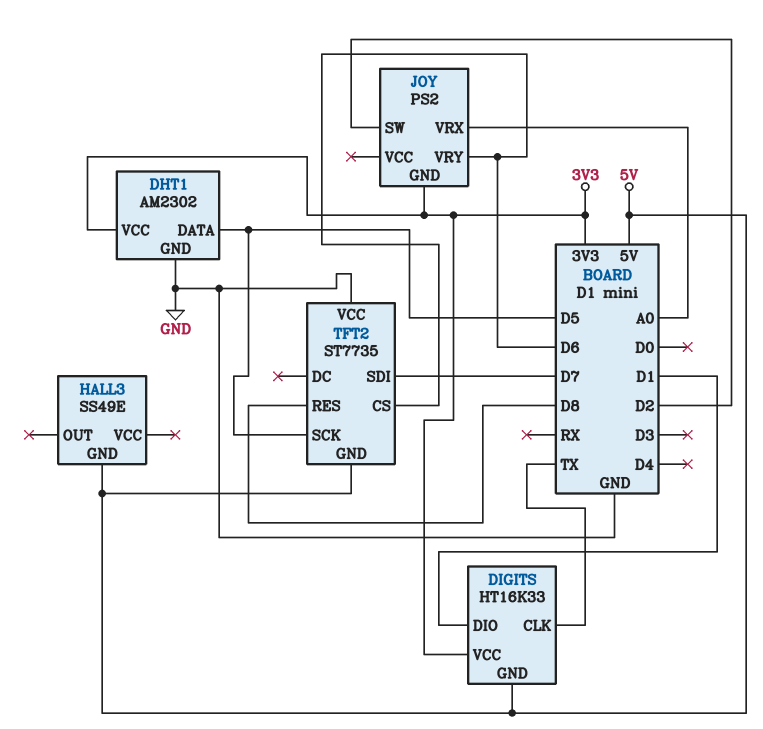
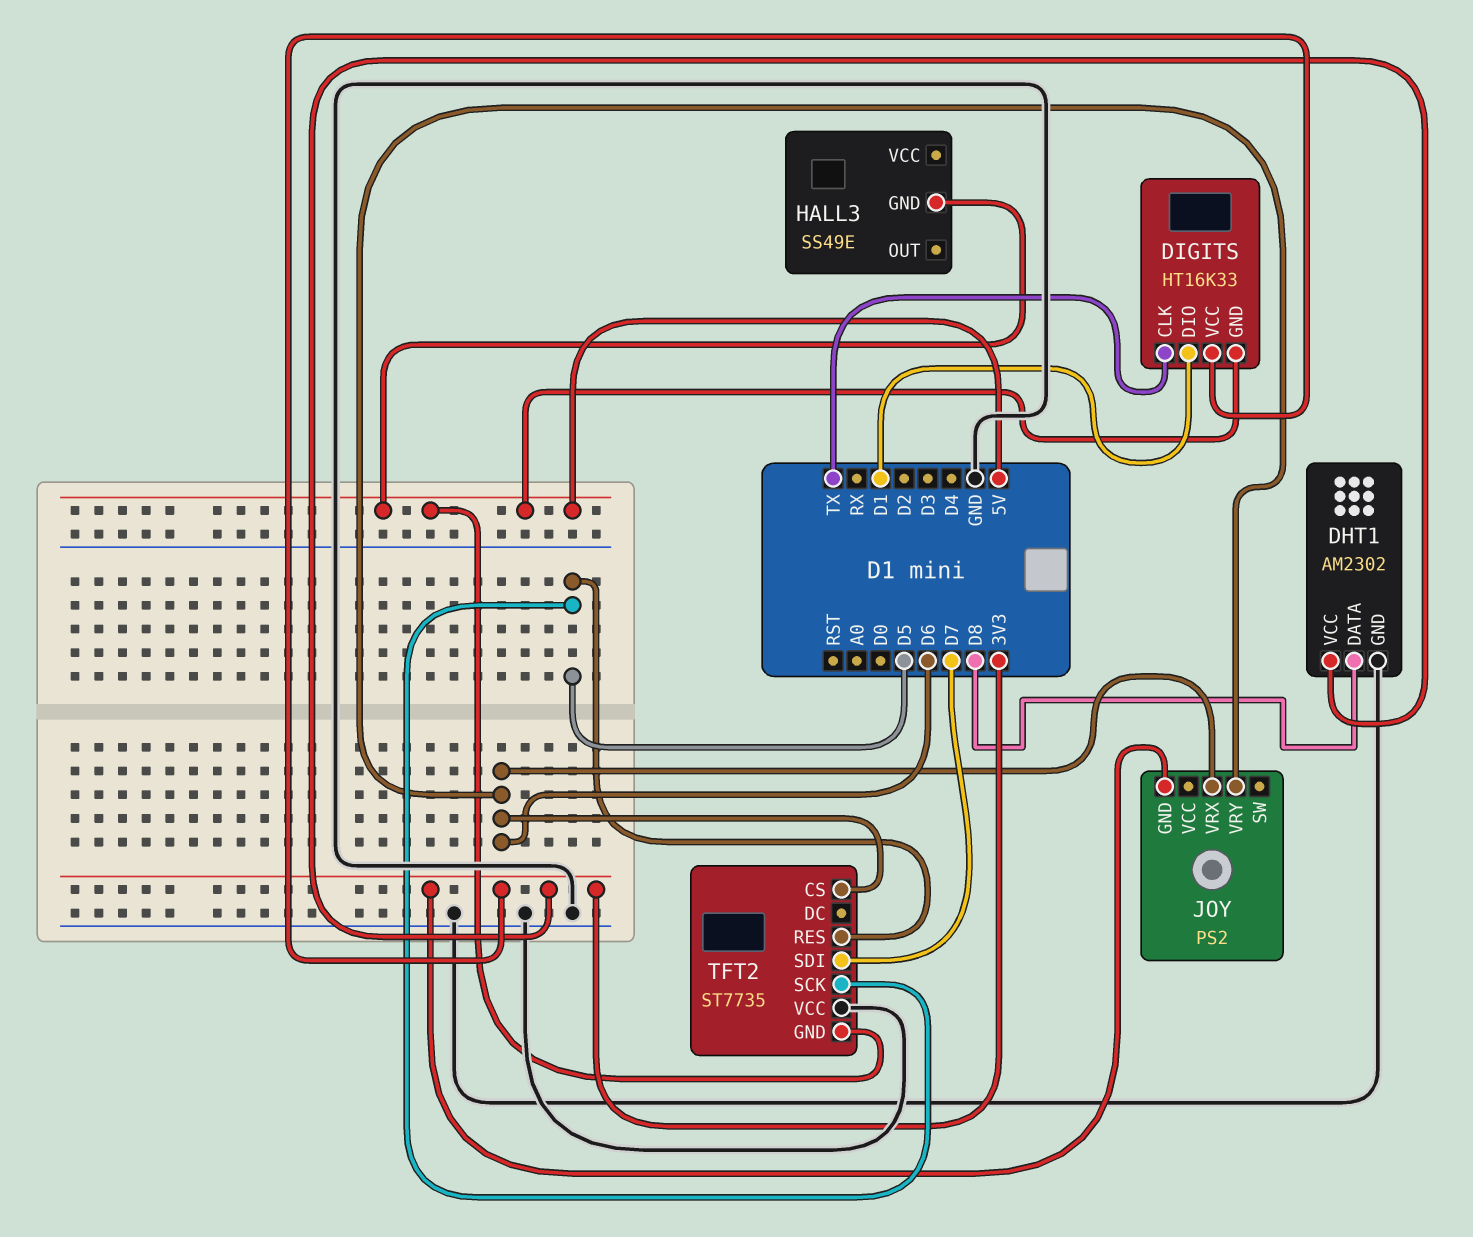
DHT1 pin DATA: D5 -> D8
JOY pin SW: D2 -> none
JOY pin VRX: A0 -> D6
TFT2 pin RES: D8 -> D5

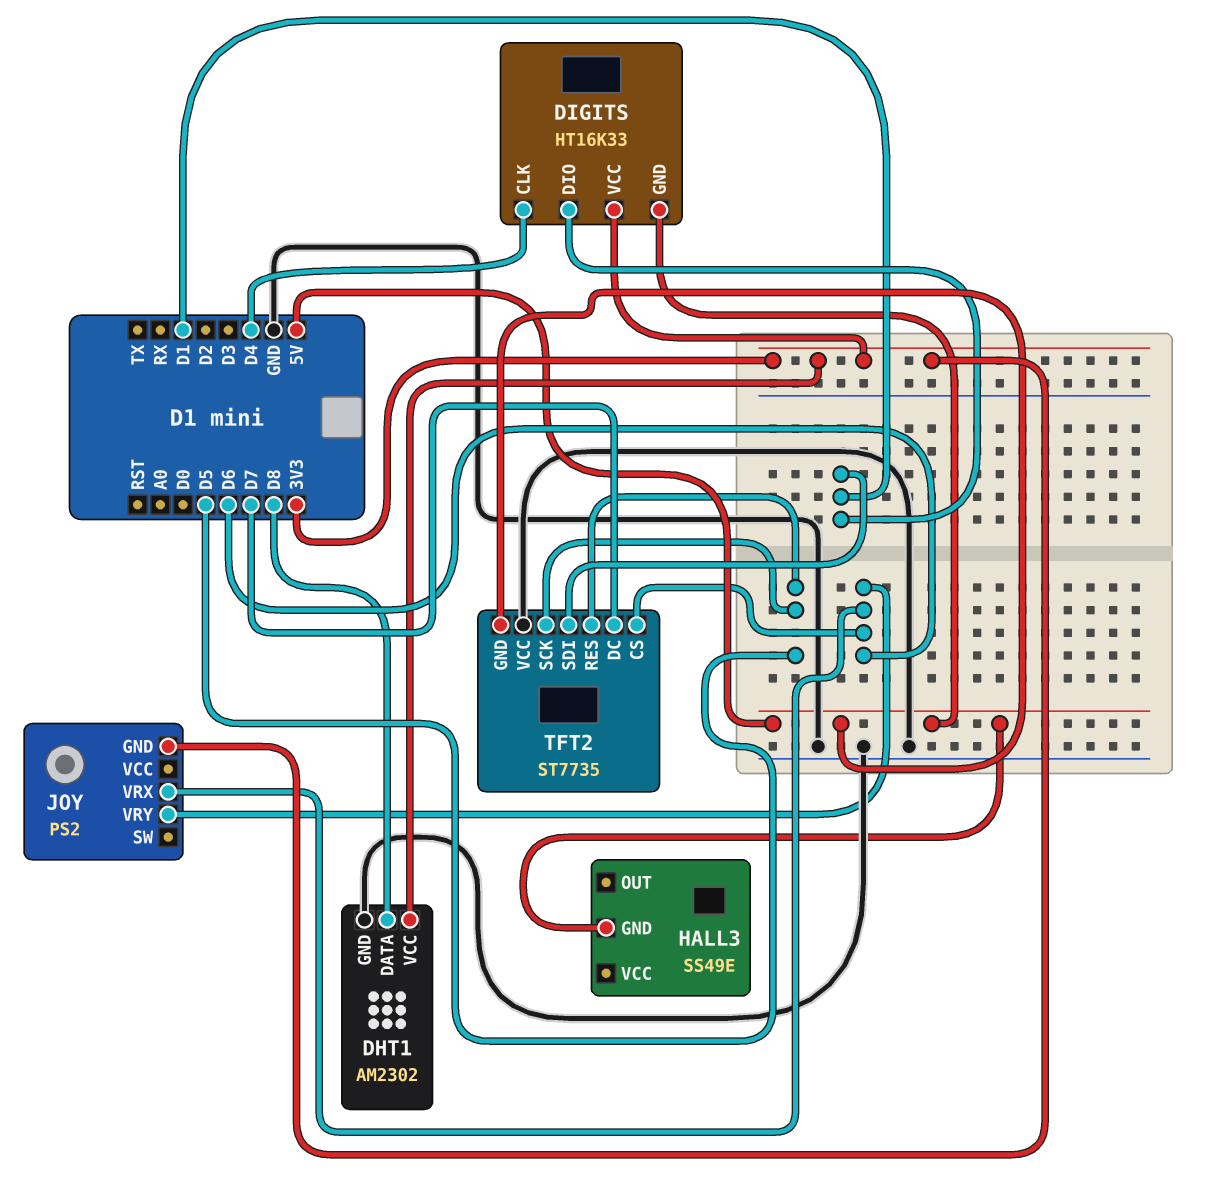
DIGITS pin CLK: TX -> D4
TFT2 pin DC: none -> D7
TFT2 pin SDI: D7 -> D1

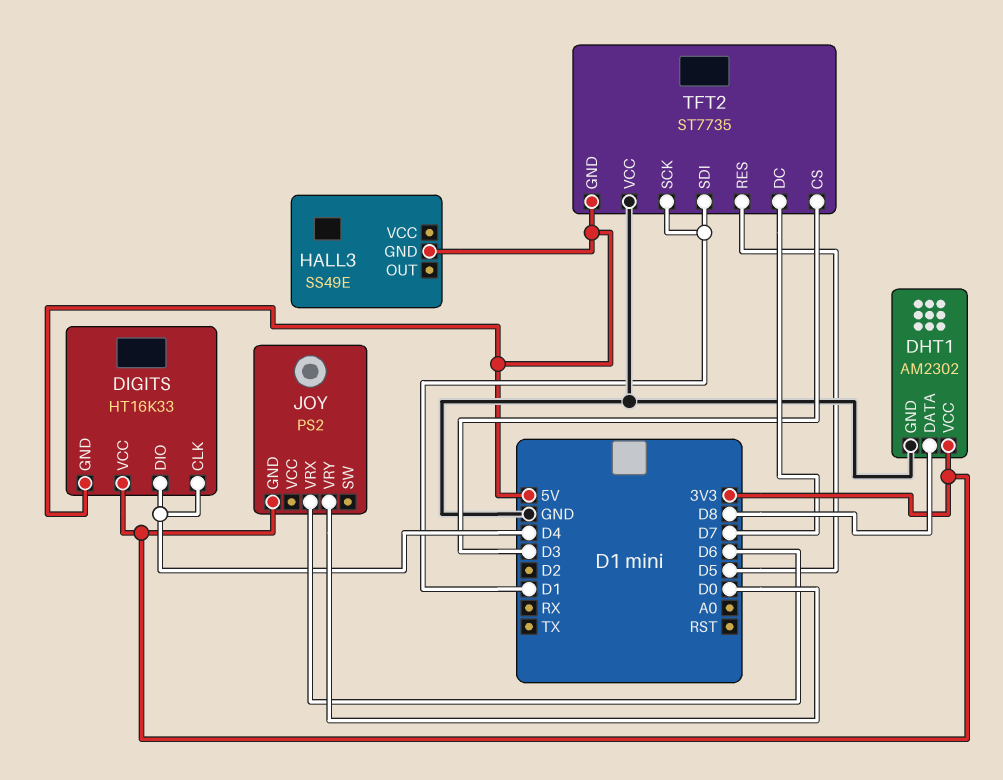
DIGITS pin DIO: D1 -> D4
JOY pin VRY: D6 -> D0
TFT2 pin CS: D6 -> D3
TFT2 pin SCK: D5 -> D1

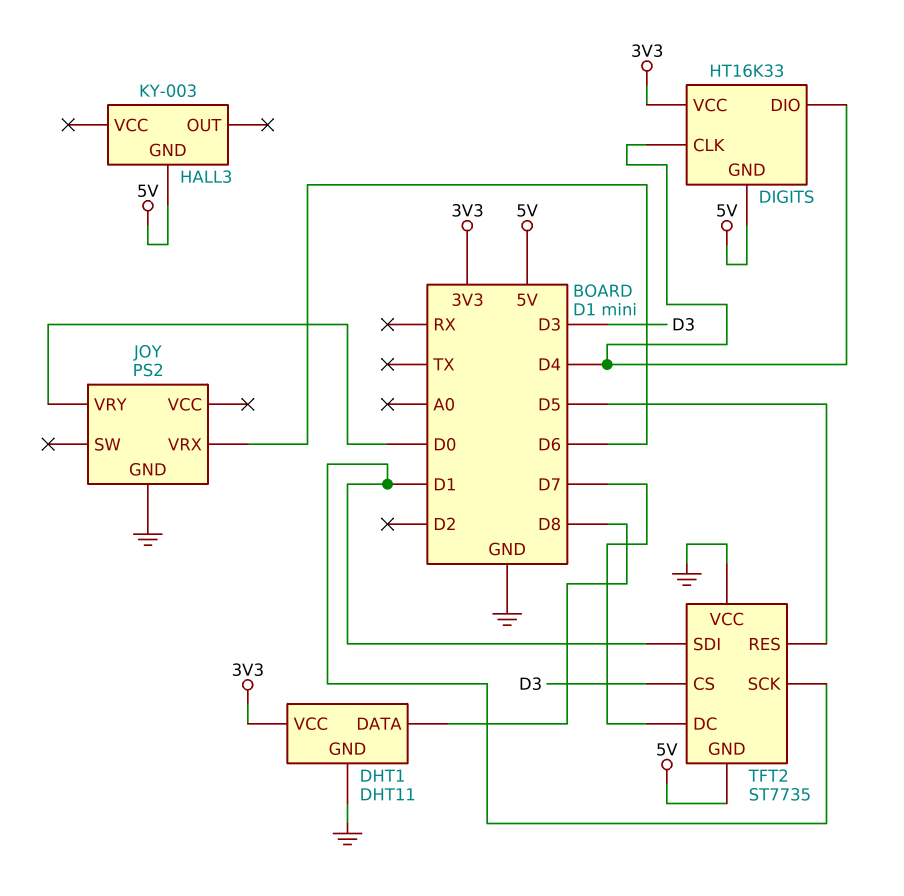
DHT1: AM2302 -> DHT11
HALL3: SS49E -> KY-003
JOY pin GND: 3V3 -> GND

